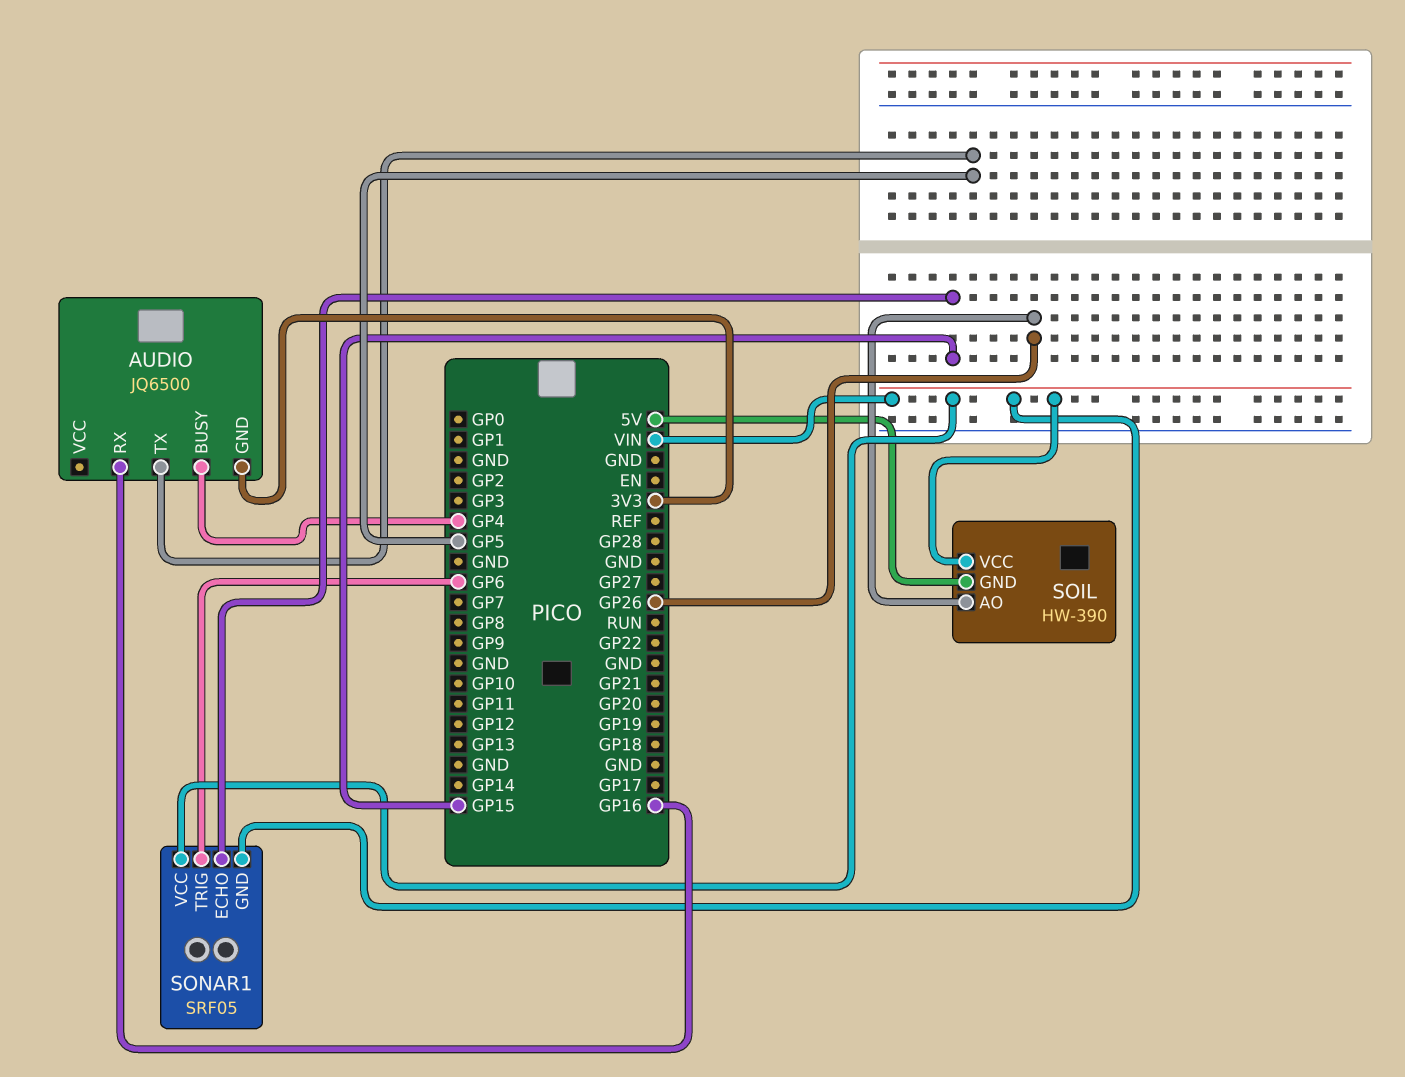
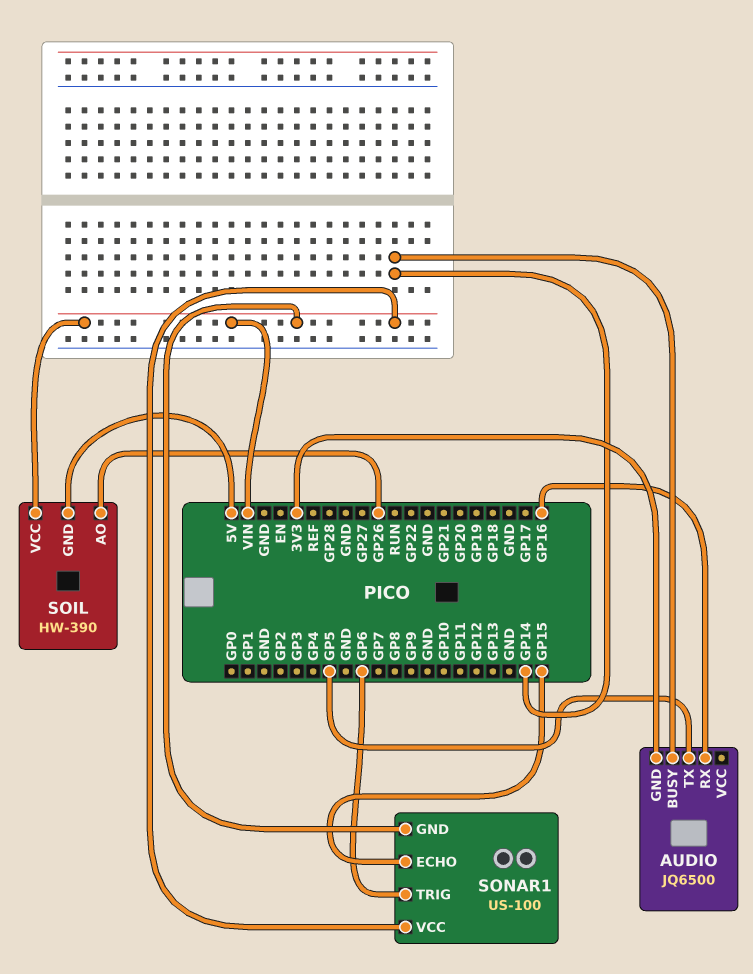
AUDIO pin BUSY: GP4 -> GP14
SONAR1: SRF05 -> US-100

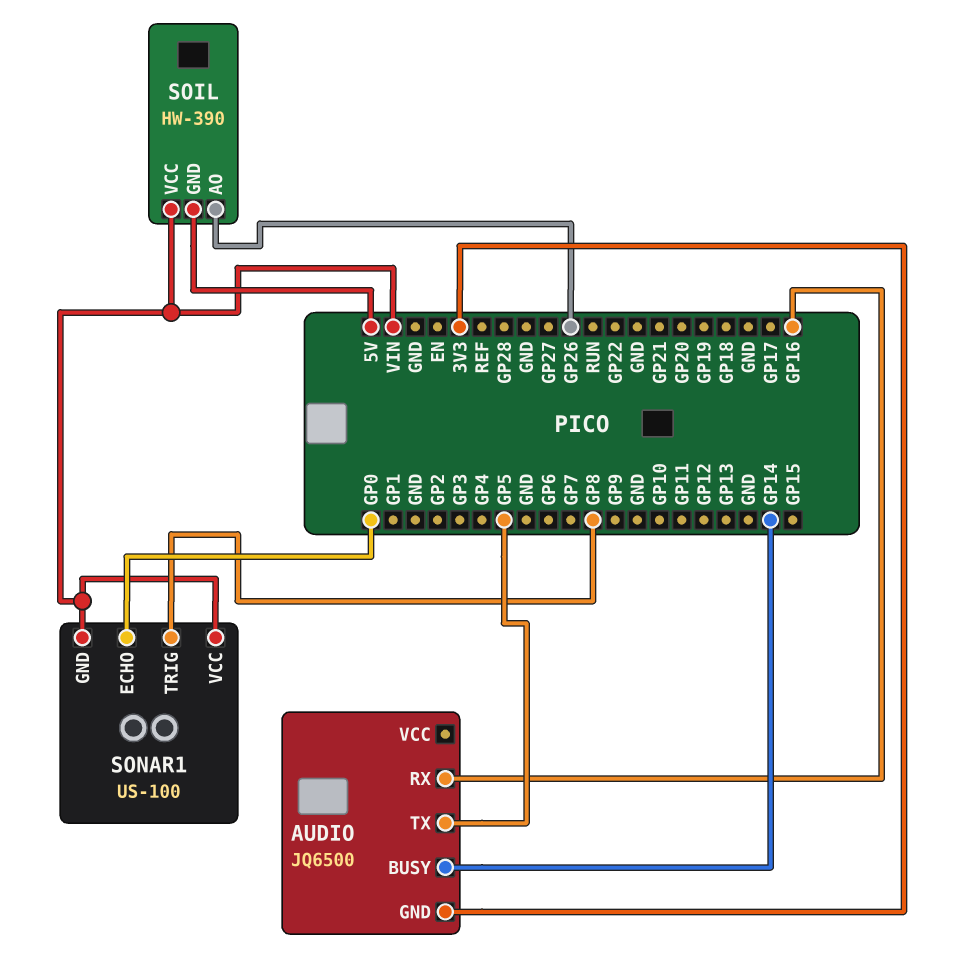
SONAR1 pin ECHO: GP15 -> GP0
SONAR1 pin TRIG: GP6 -> GP8

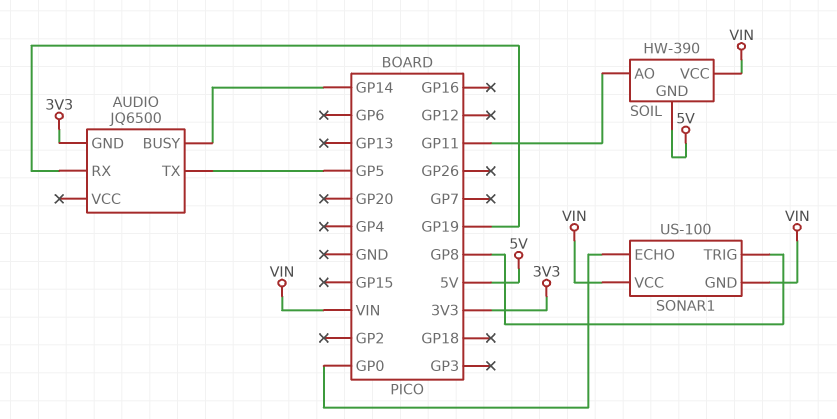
AUDIO pin RX: GP16 -> GP19
SOIL pin AO: GP26 -> GP11

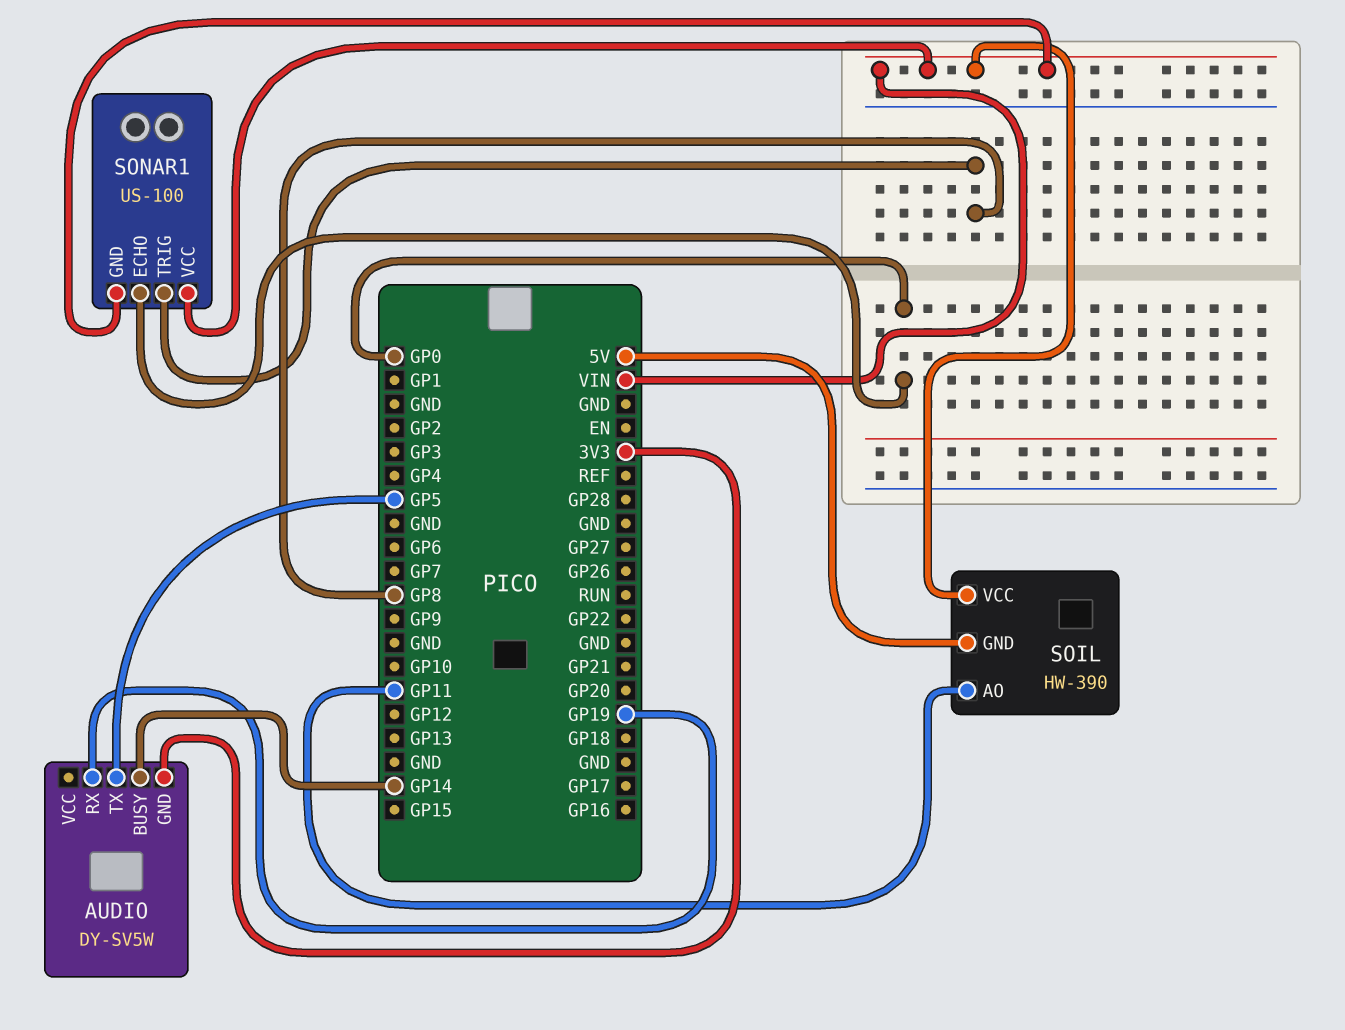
AUDIO: JQ6500 -> DY-SV5W

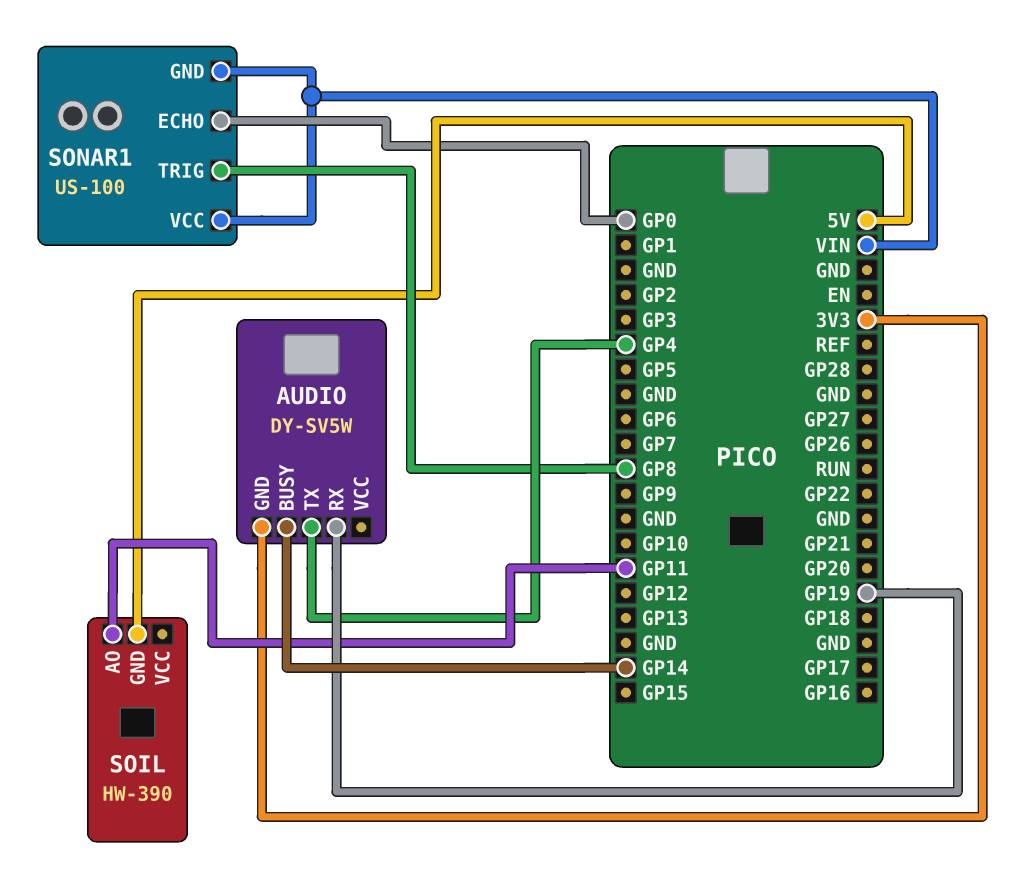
AUDIO pin TX: GP5 -> GP4
SOIL pin VCC: VIN -> none

